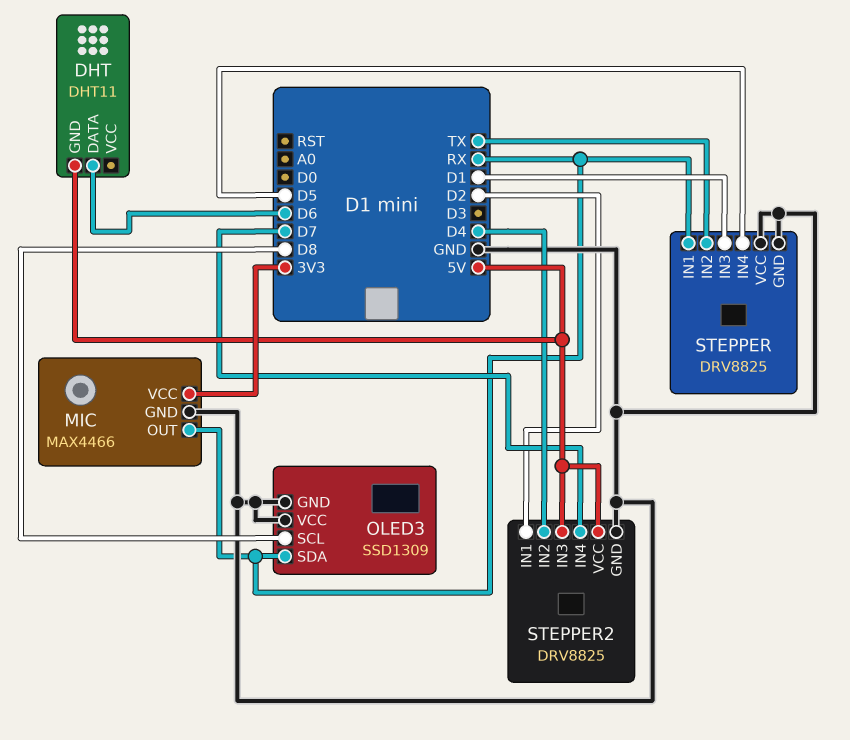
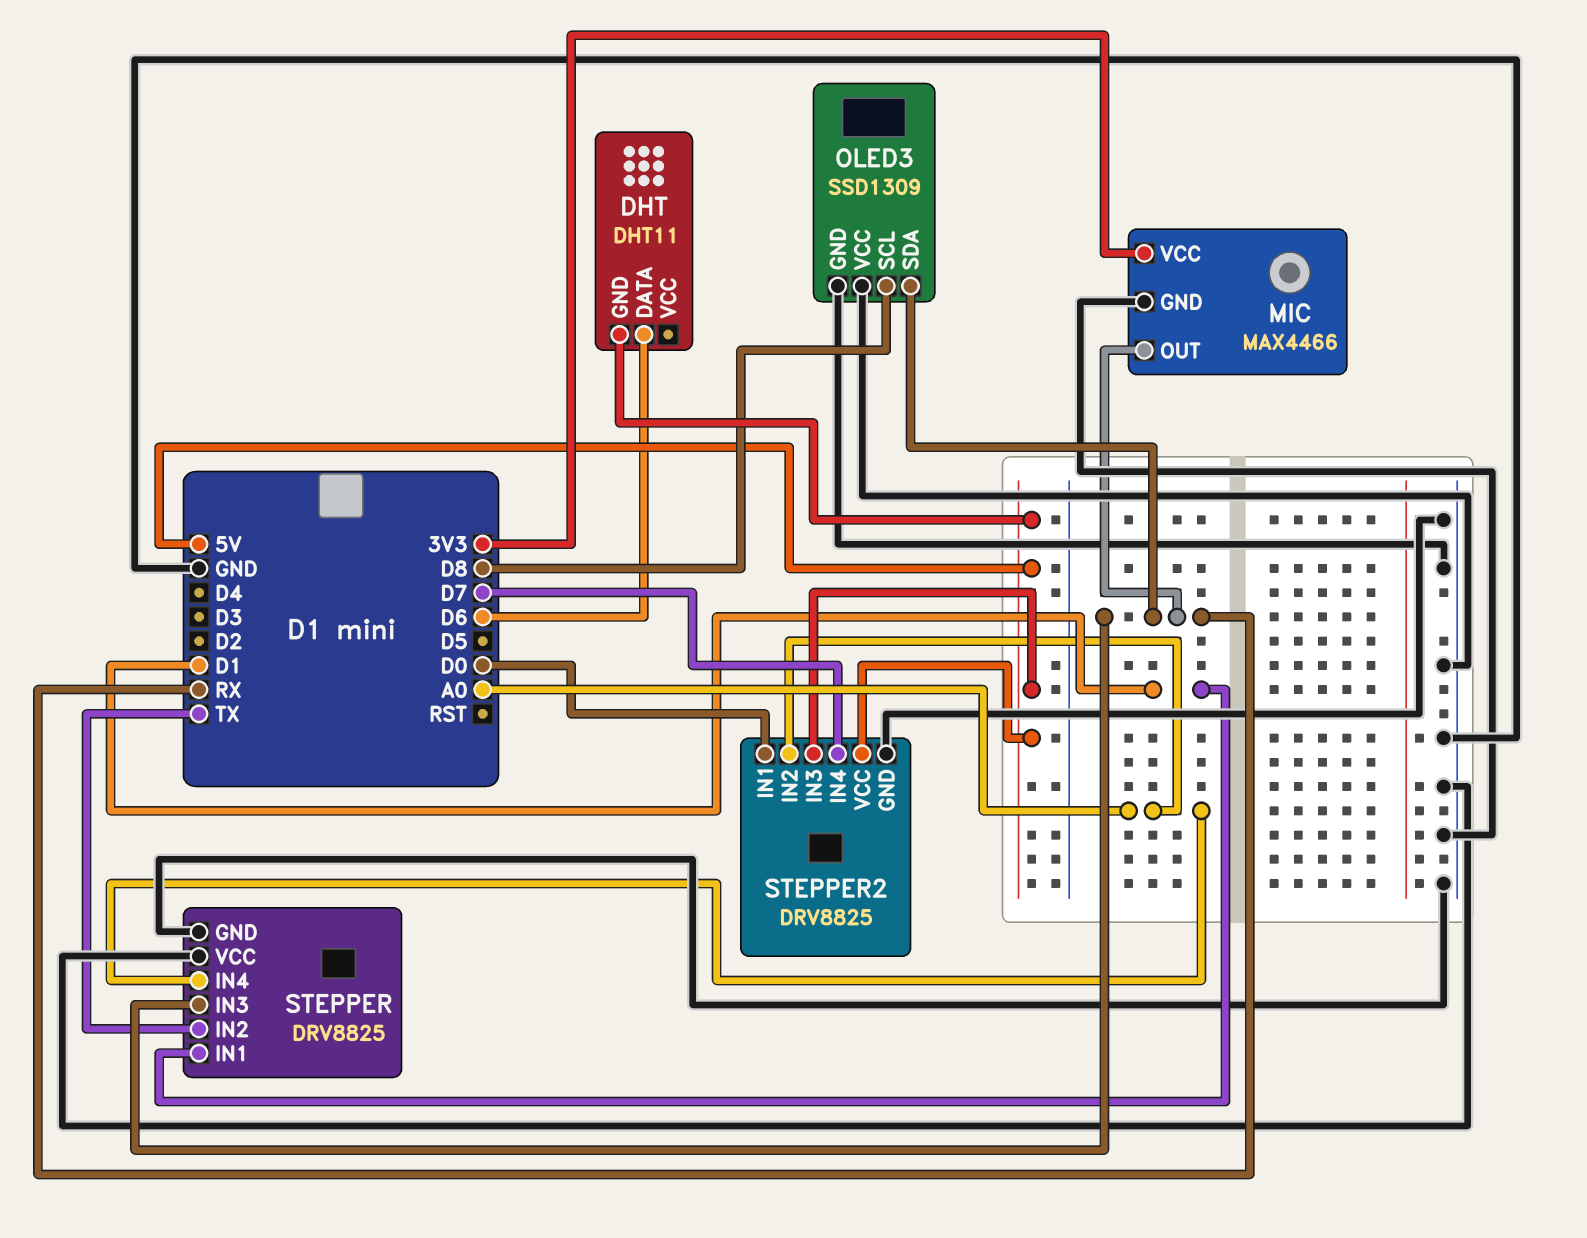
STEPPER pin IN1: RX -> D1
STEPPER pin IN3: D1 -> RX
STEPPER pin IN4: D5 -> A0
STEPPER2 pin IN1: D2 -> D0
STEPPER2 pin IN2: D4 -> A0

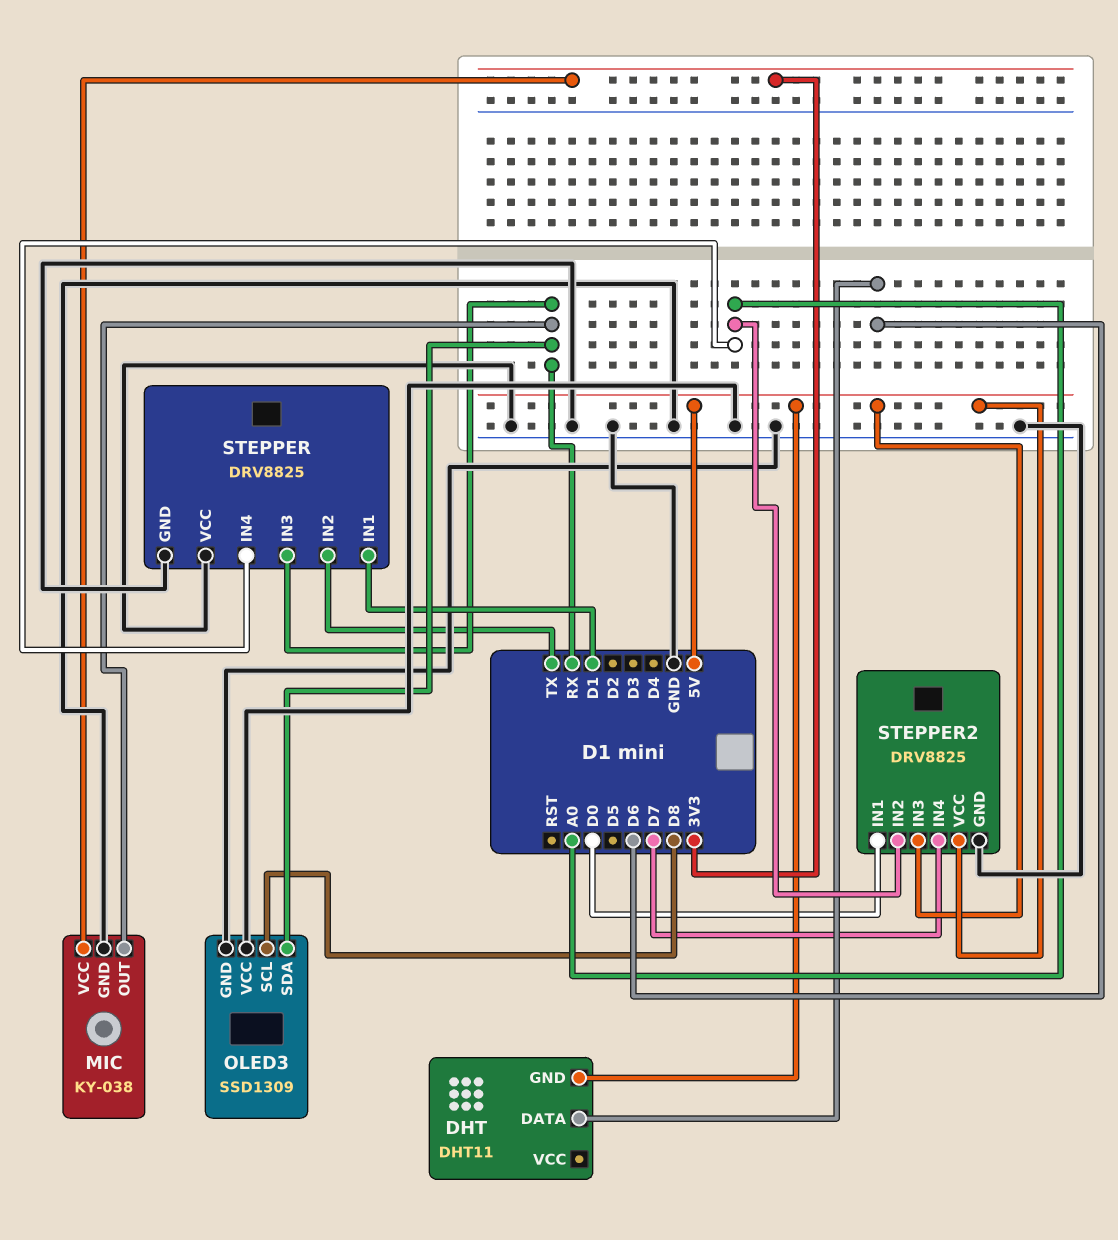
MIC: MAX4466 -> KY-038

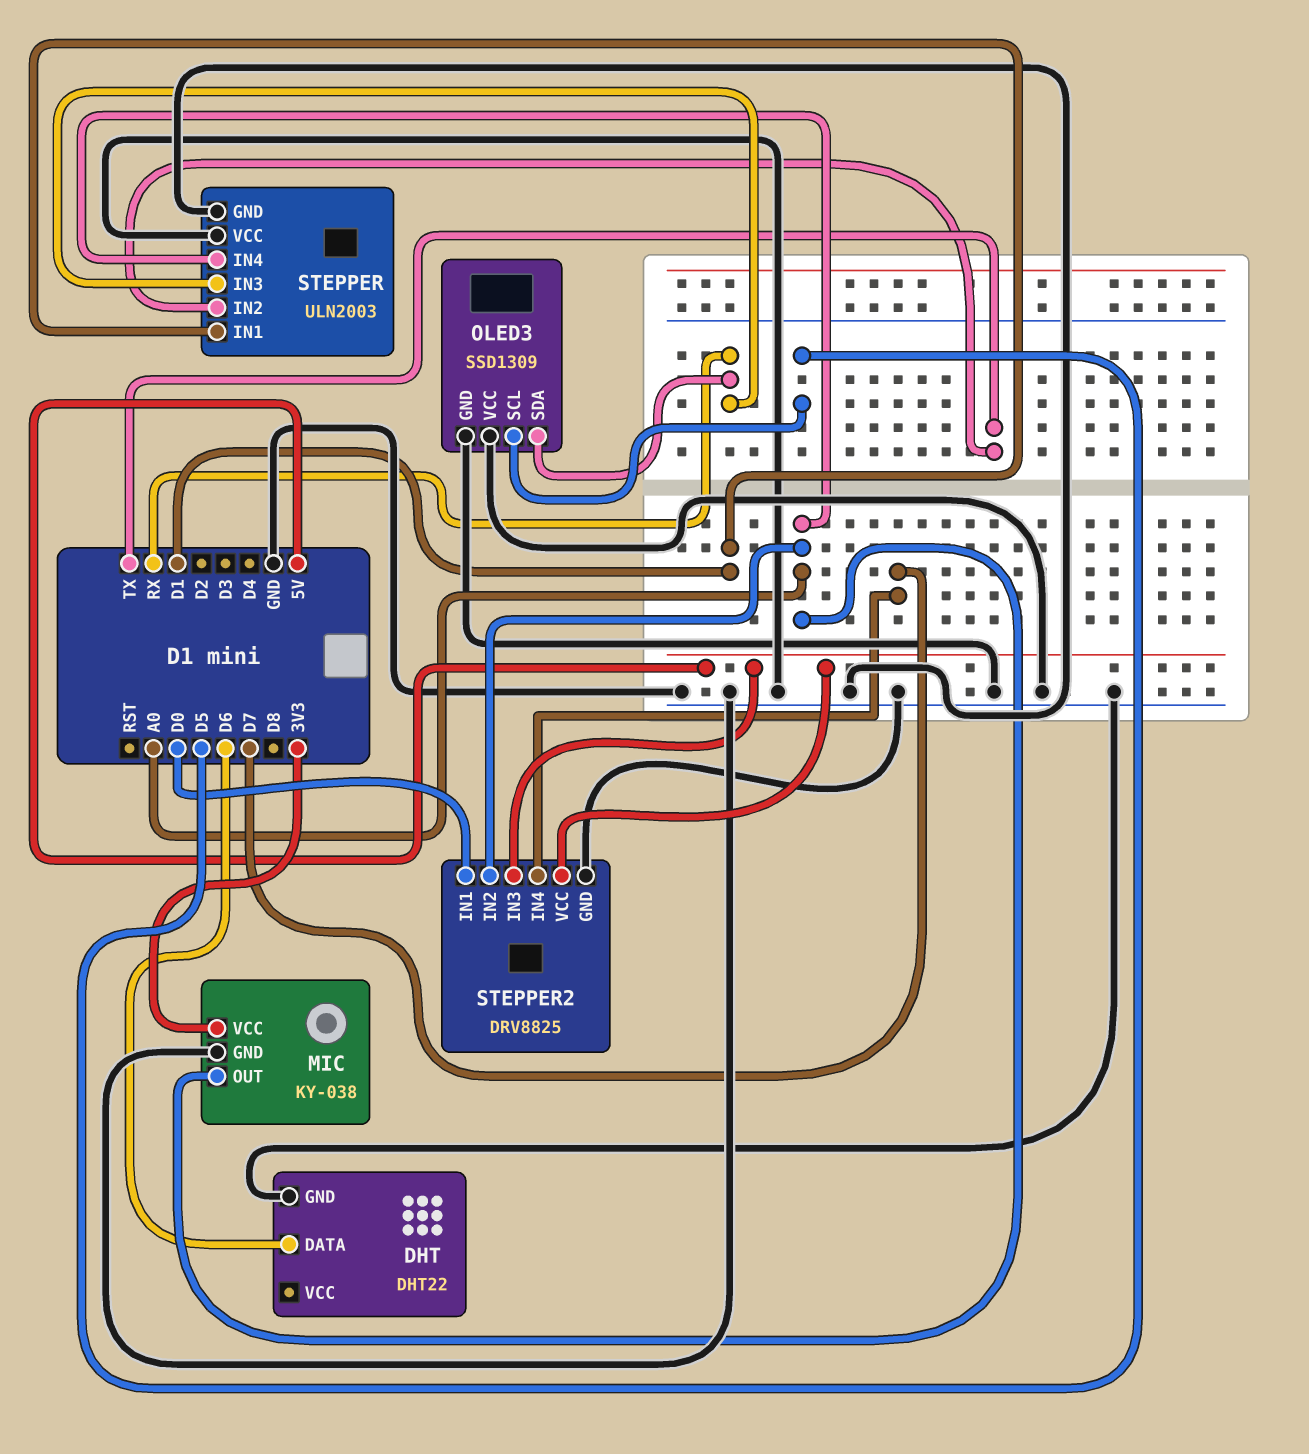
DHT: DHT11 -> DHT22
DHT pin GND: 5V -> GND
MIC pin OUT: RX -> A0
OLED3 pin SCL: D8 -> D5
STEPPER: DRV8825 -> ULN2003

